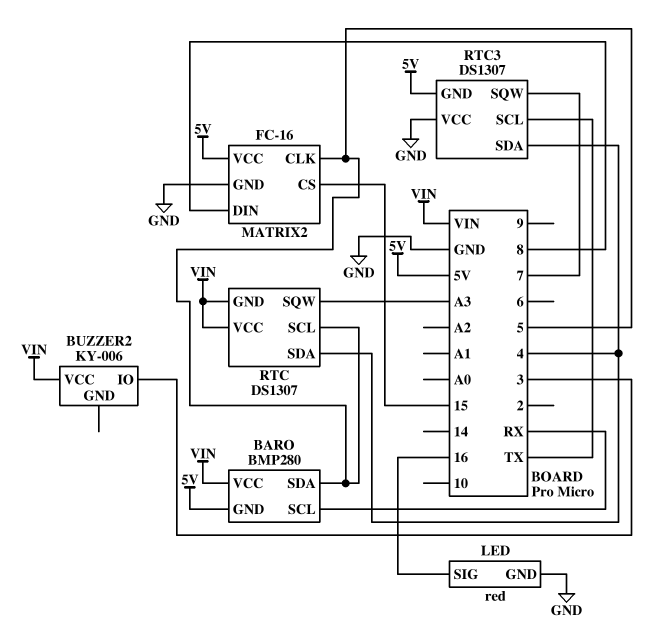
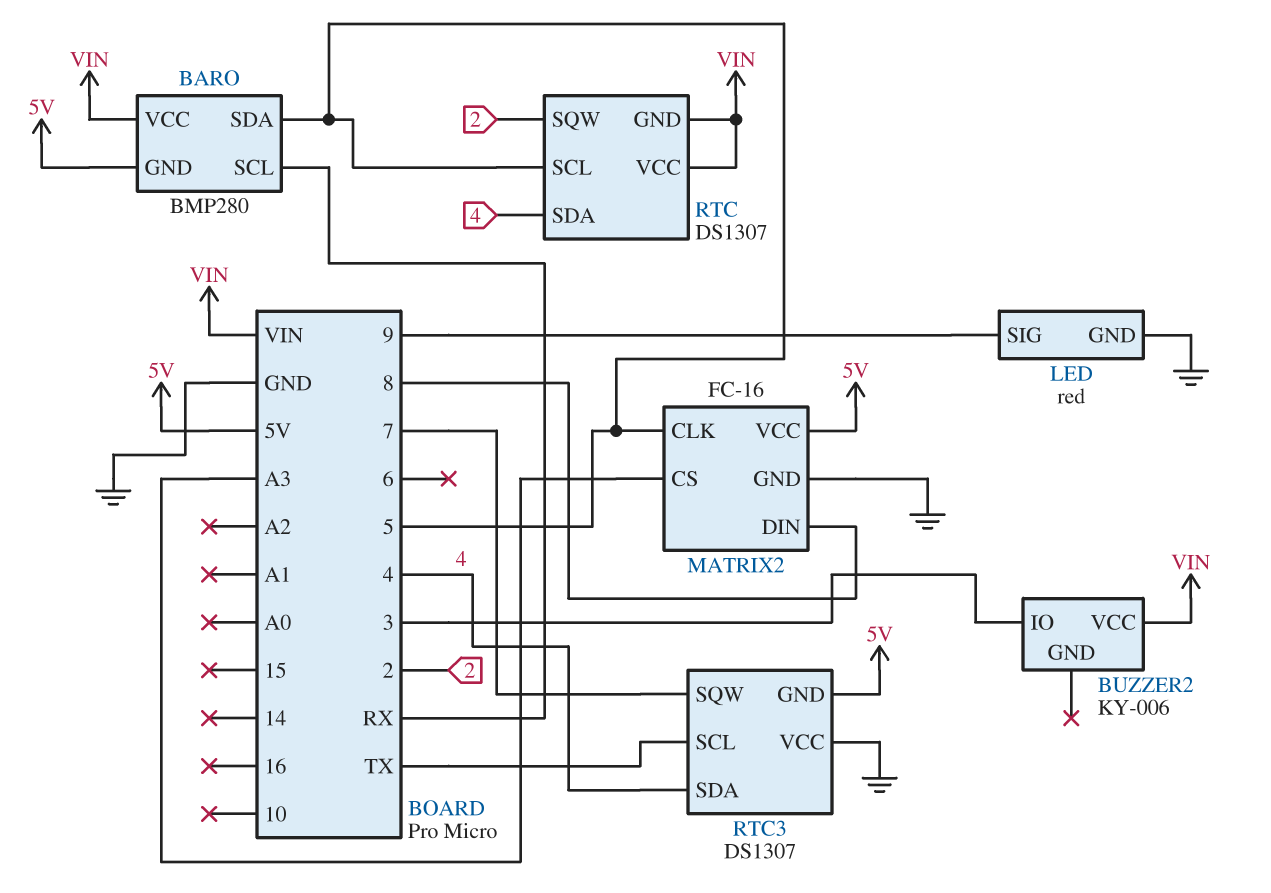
LED pin SIG: 16 -> 9
MATRIX2 pin CS: 15 -> A3
RTC pin SQW: A3 -> 2

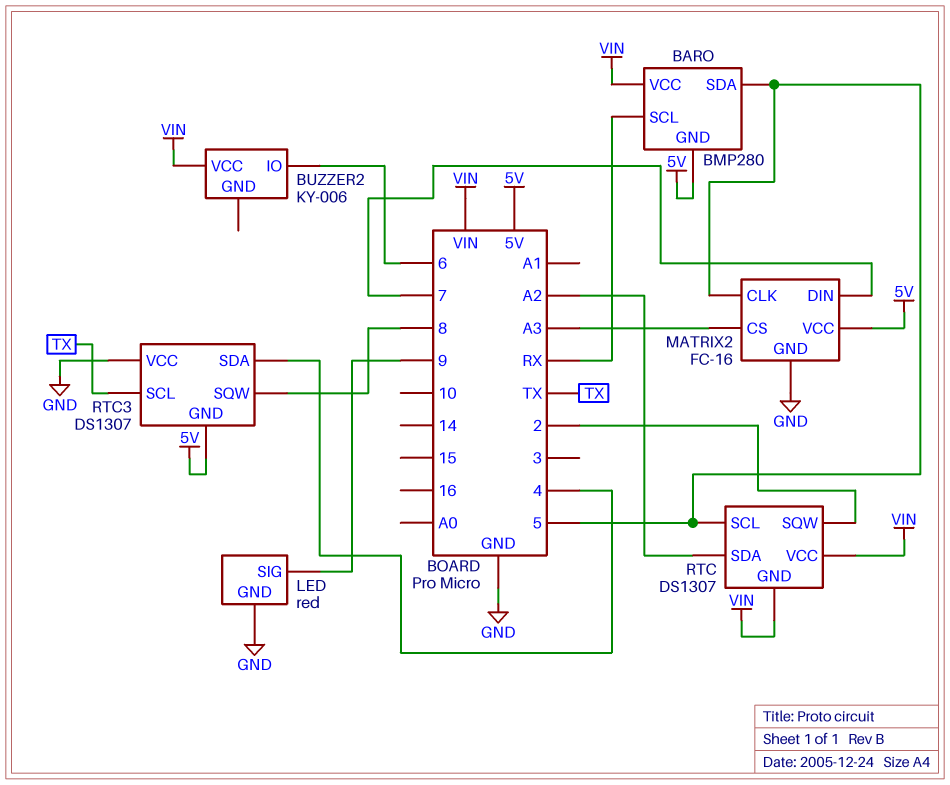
BUZZER2 pin IO: 3 -> 6
MATRIX2 pin DIN: 8 -> 7
RTC pin SDA: 4 -> A2
RTC3 pin SQW: 7 -> 8

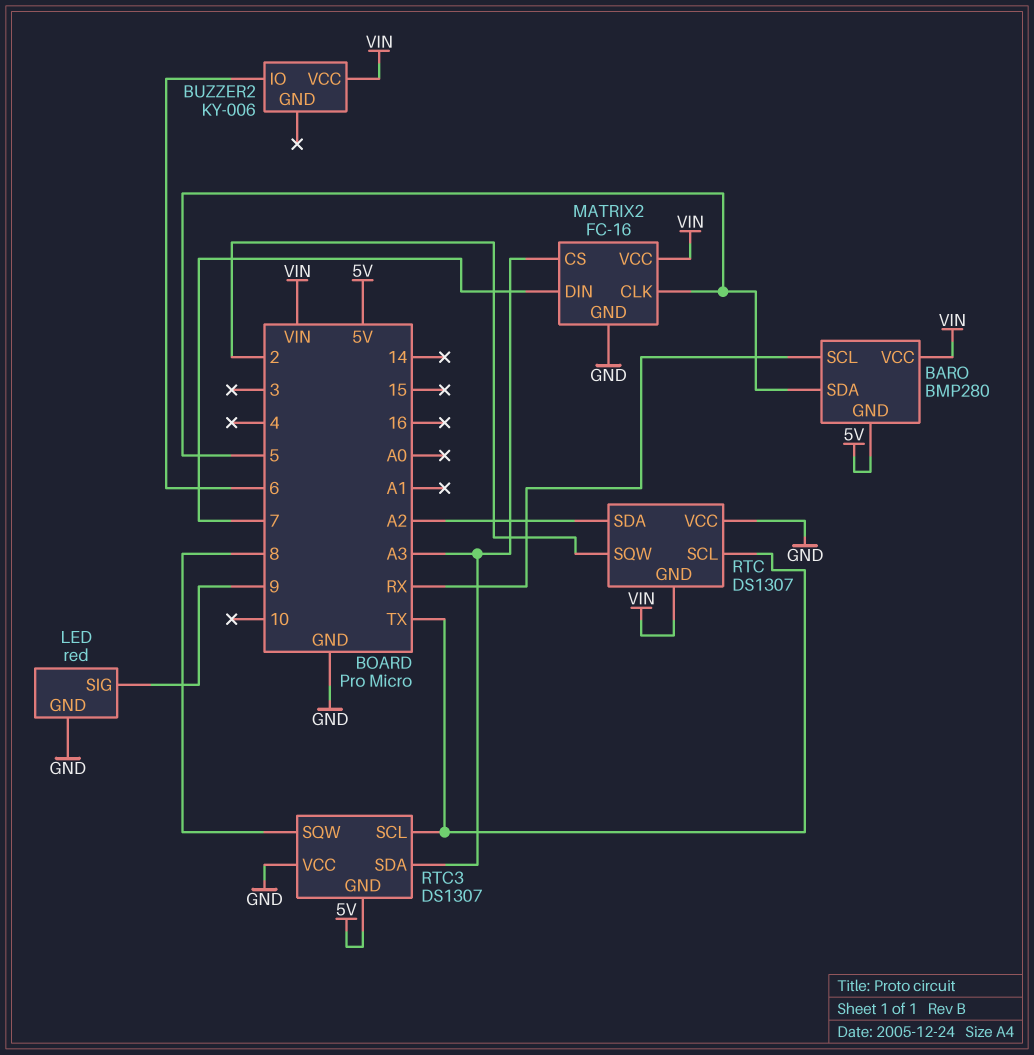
MATRIX2 pin VCC: 5V -> VIN
RTC pin SCL: 5 -> TX
RTC pin VCC: VIN -> GND
RTC3 pin SDA: 4 -> A3

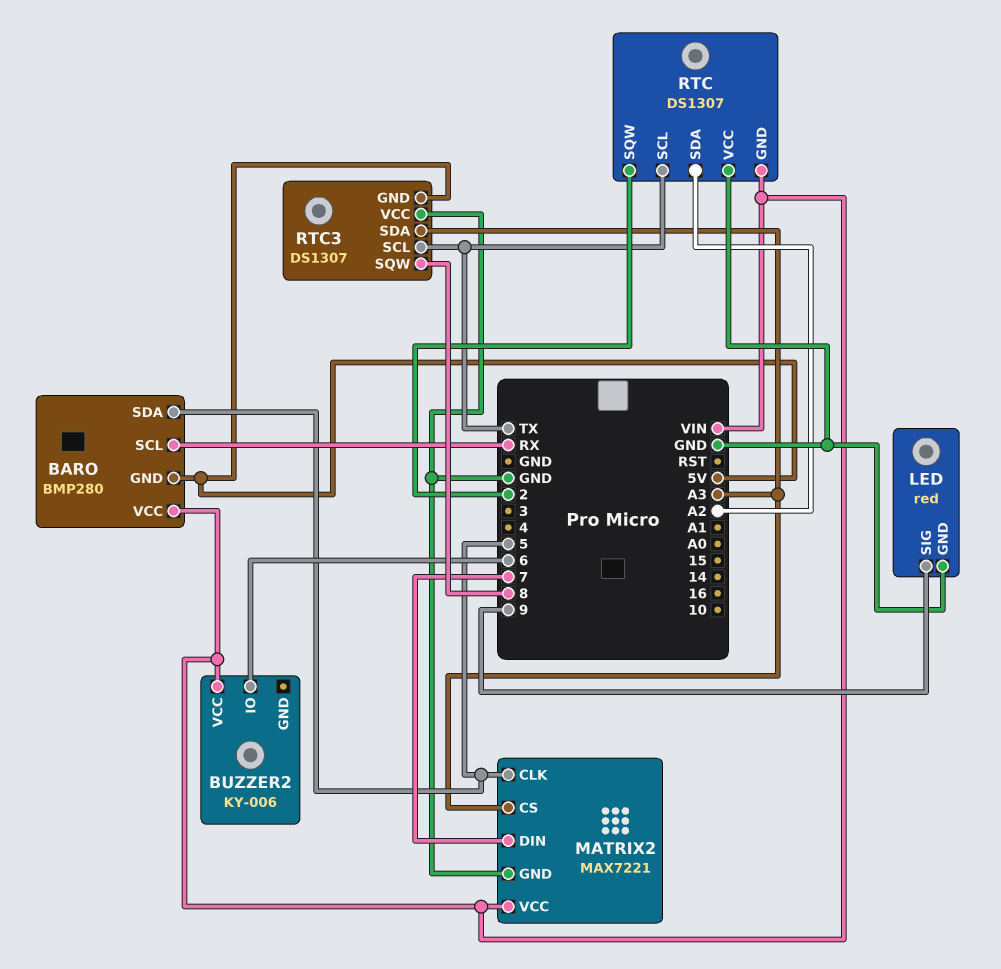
MATRIX2: FC-16 -> MAX7221

